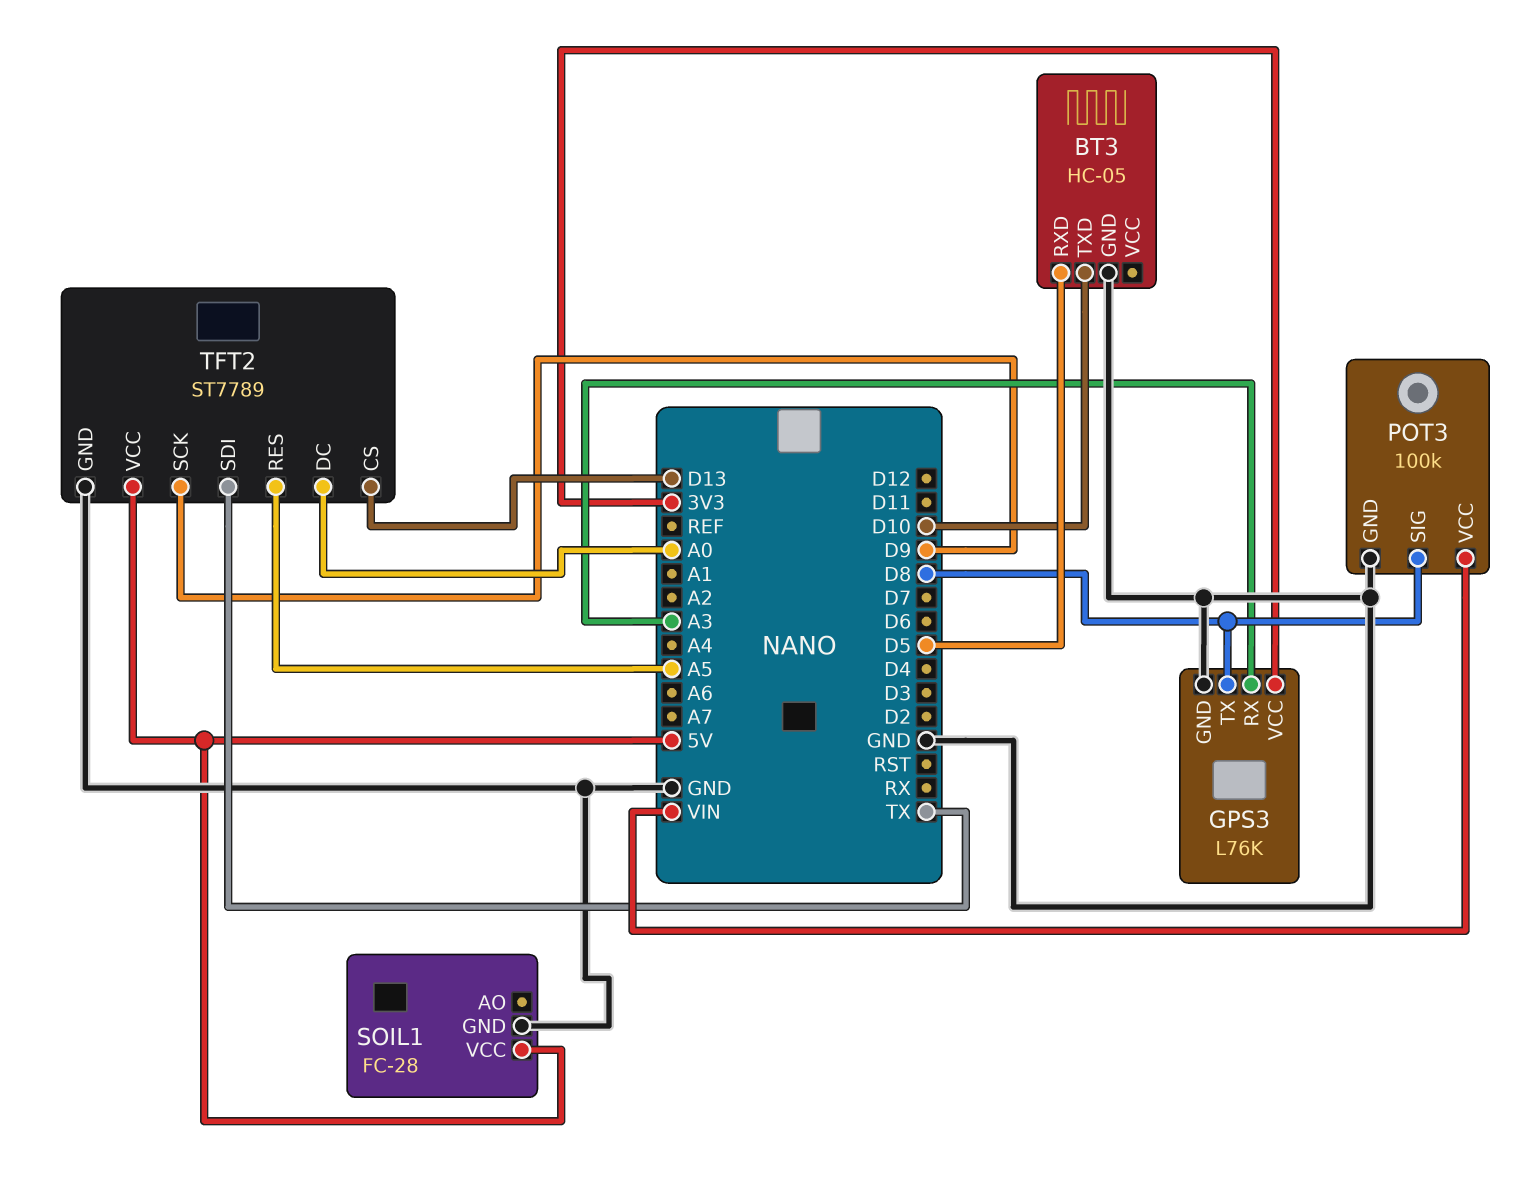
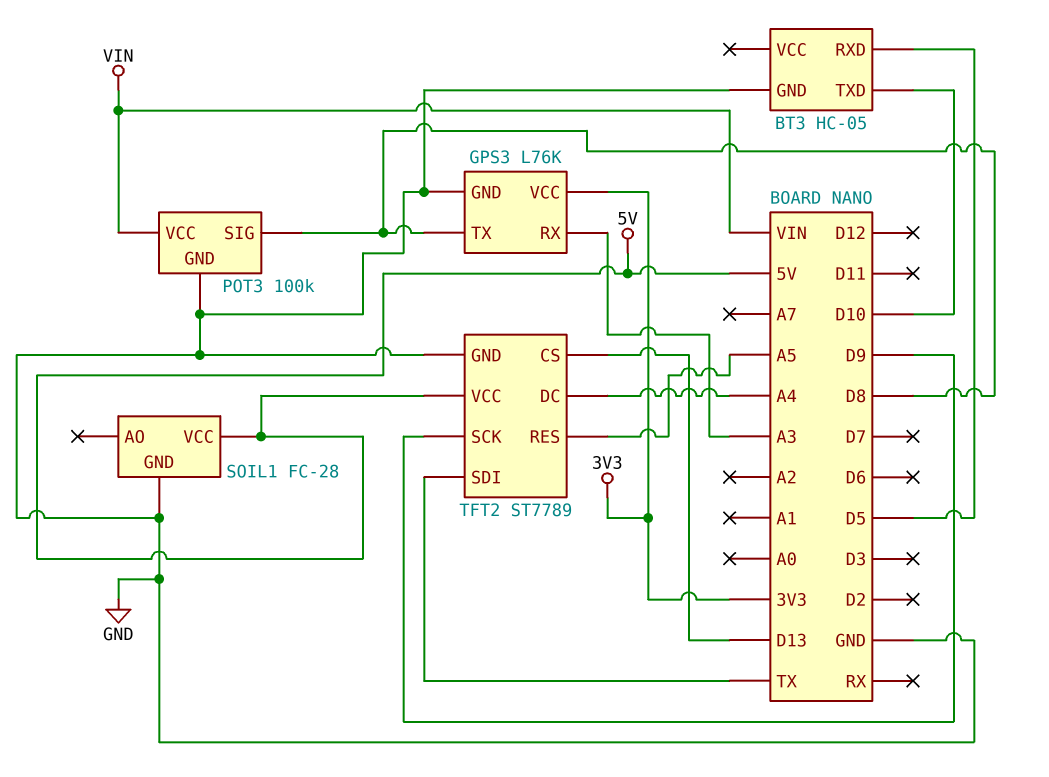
TFT2 pin DC: A0 -> A4

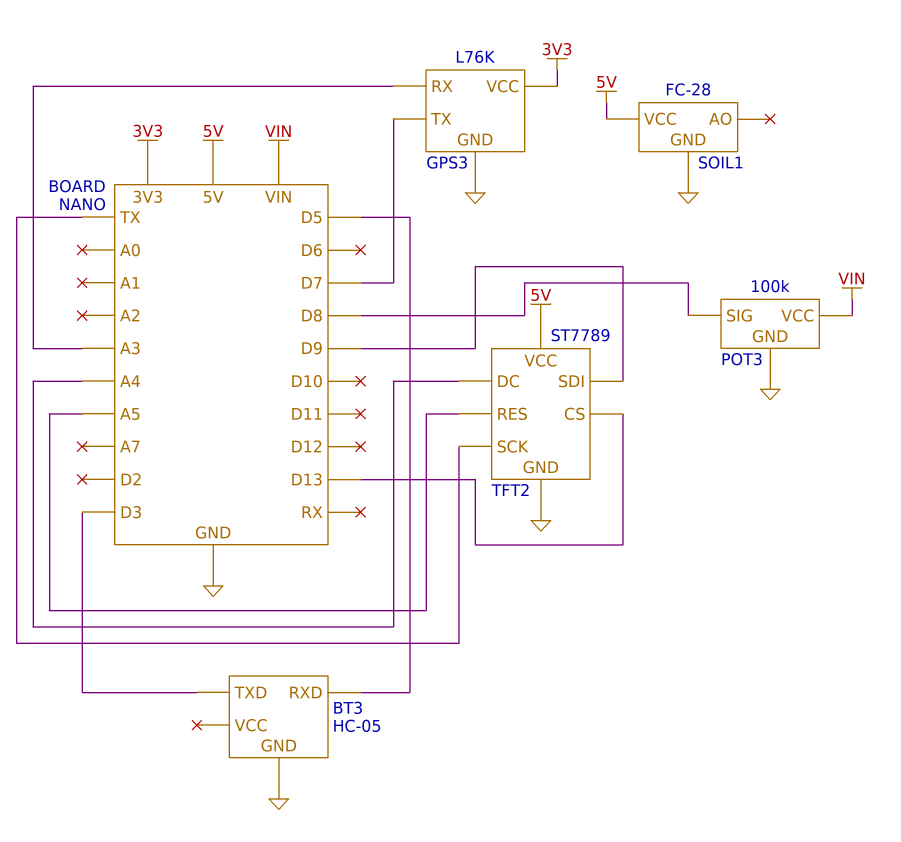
BT3 pin TXD: D10 -> D3
GPS3 pin TX: D8 -> D7
TFT2 pin SCK: D9 -> TX
TFT2 pin SDI: TX -> D9

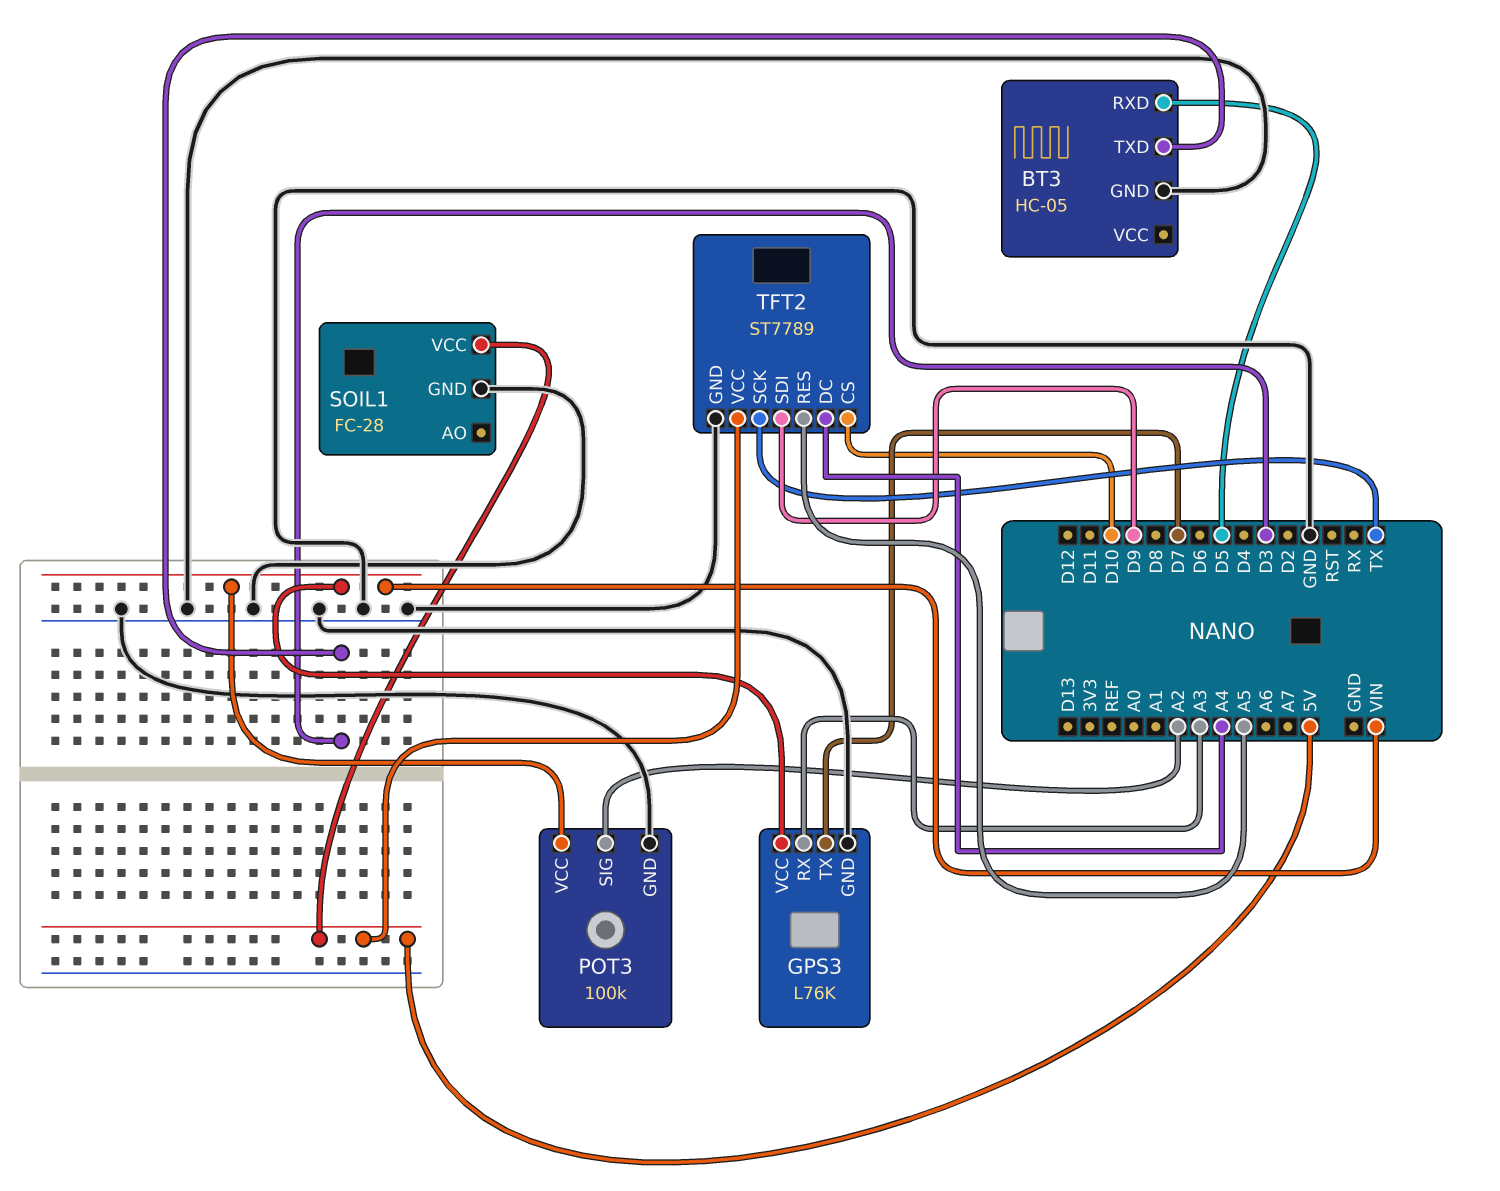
GPS3 pin VCC: 3V3 -> VIN
POT3 pin SIG: D8 -> A2
TFT2 pin CS: D13 -> D10

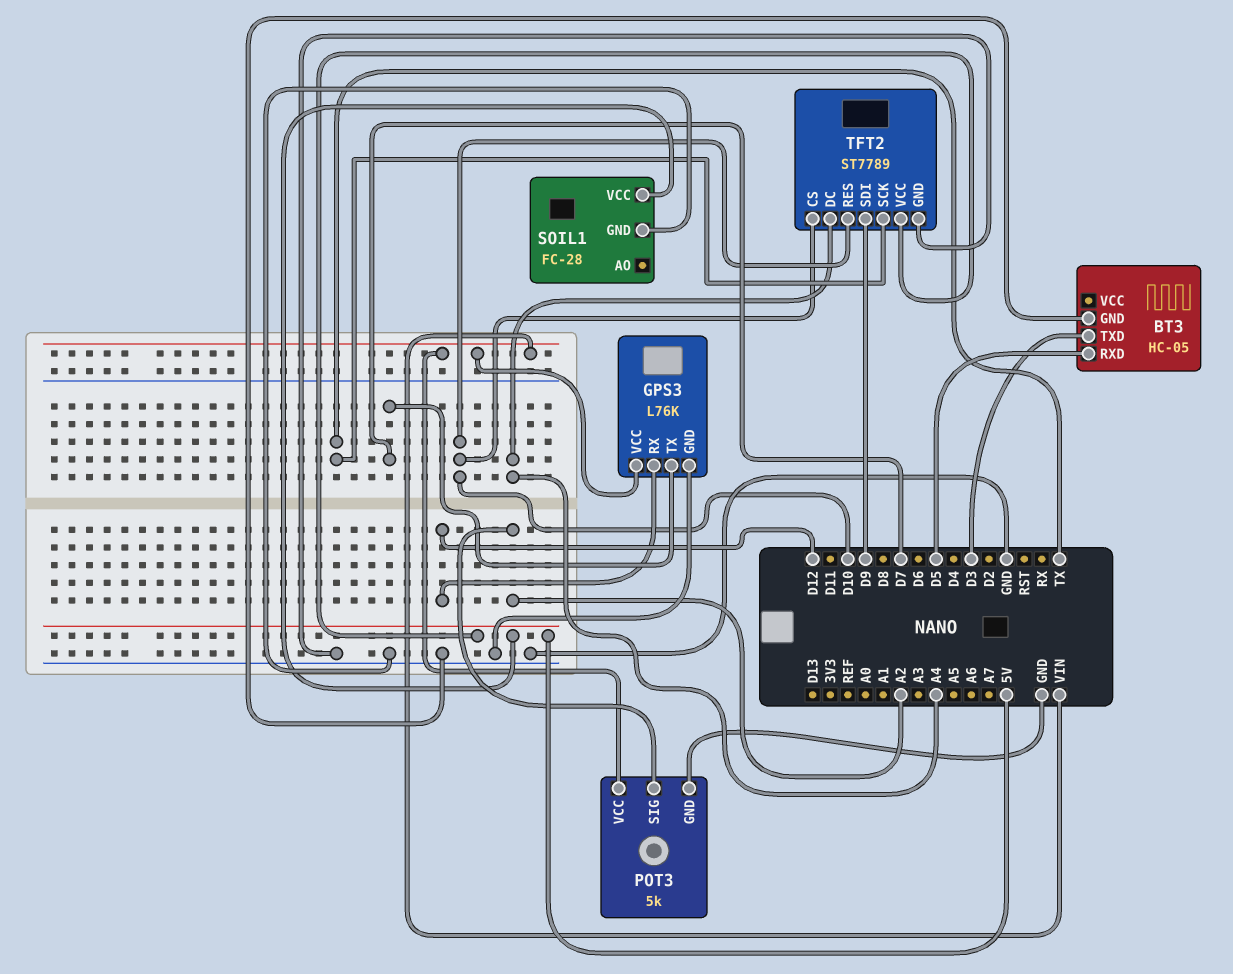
GPS3 pin RX: A3 -> D12
POT3: 100k -> 5k
TFT2 pin RES: A5 -> D10

